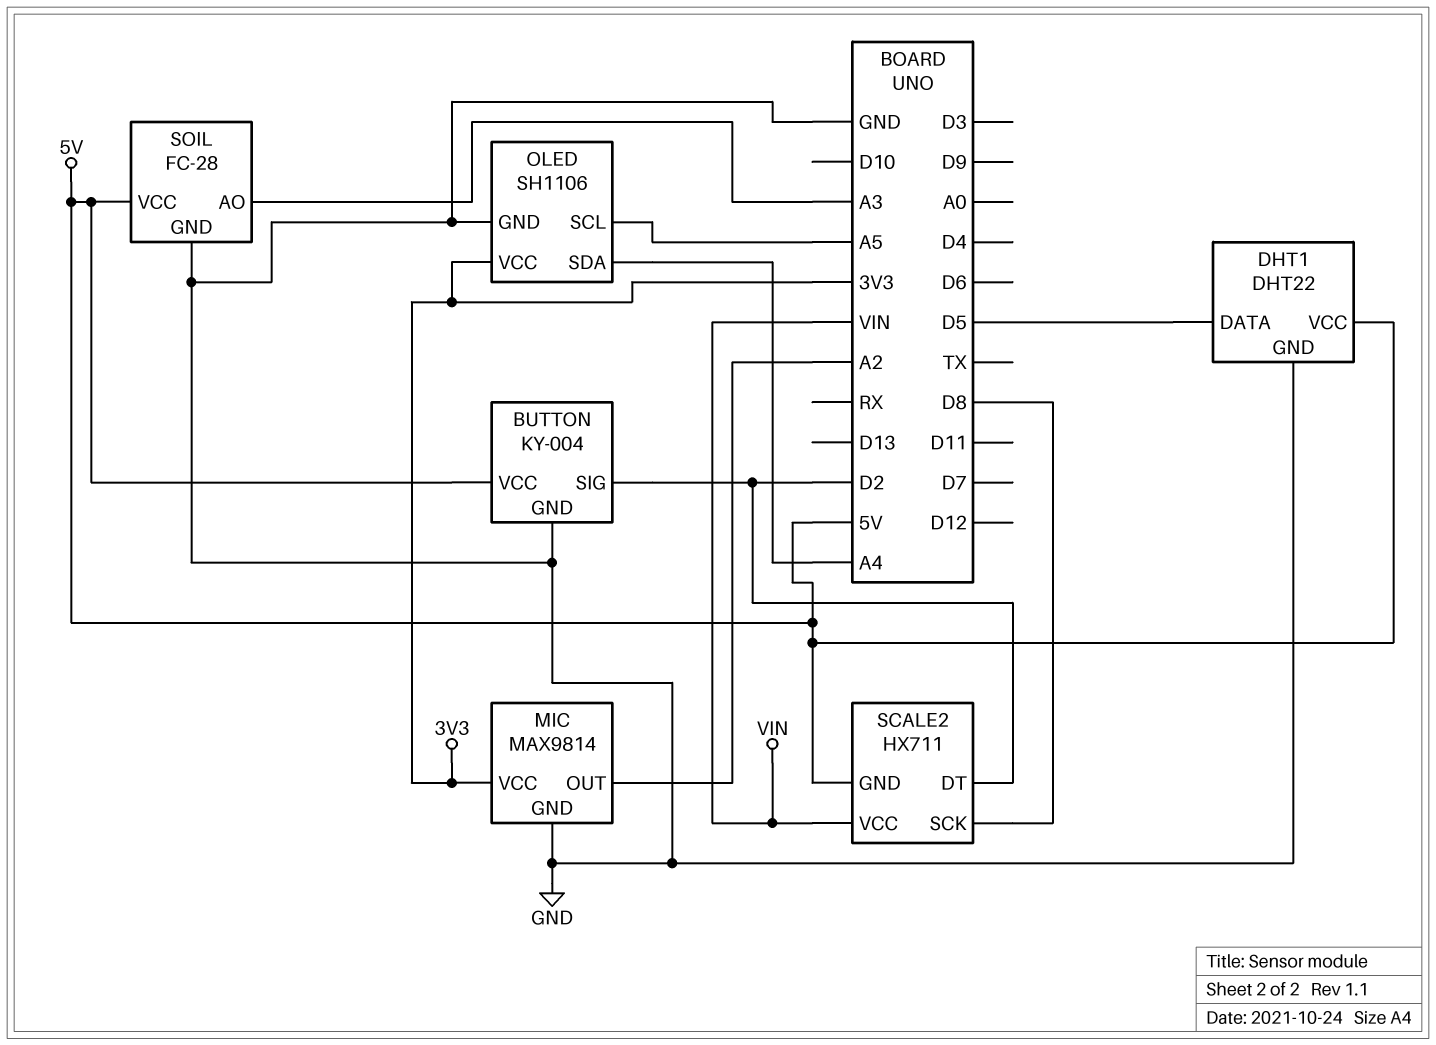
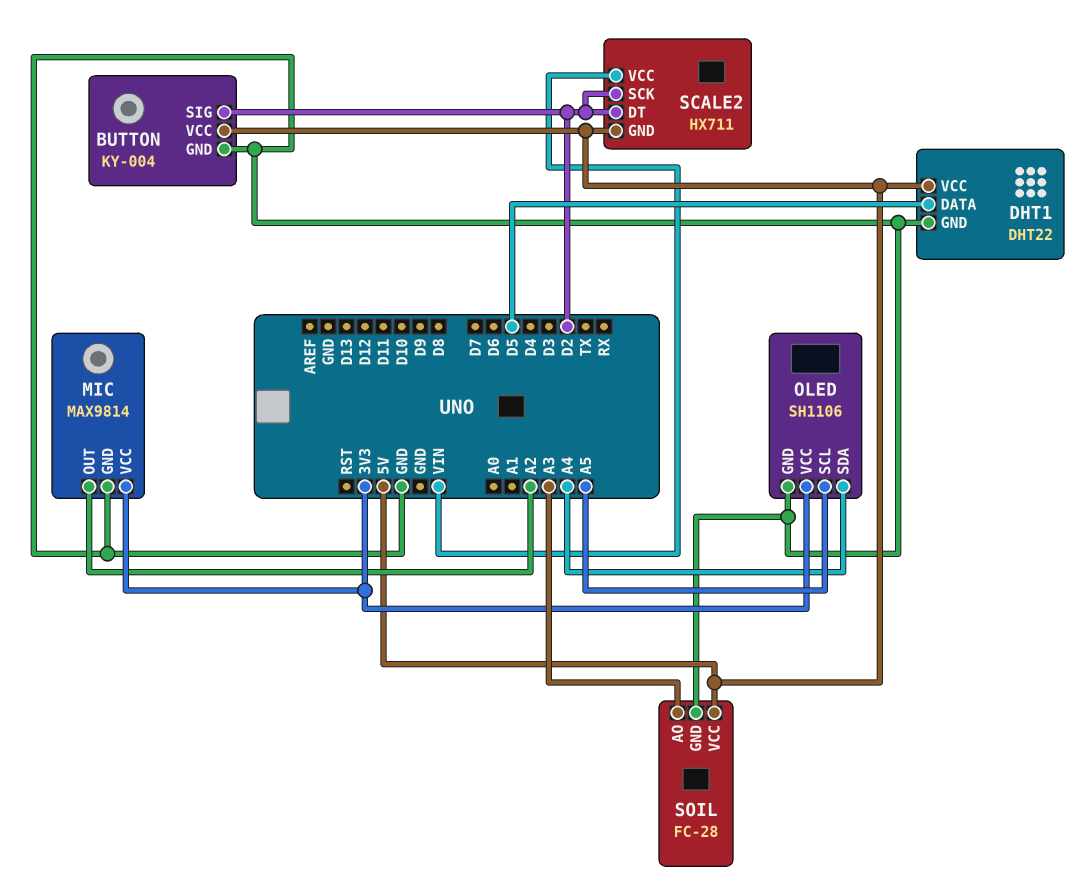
SCALE2 pin SCK: D8 -> D2

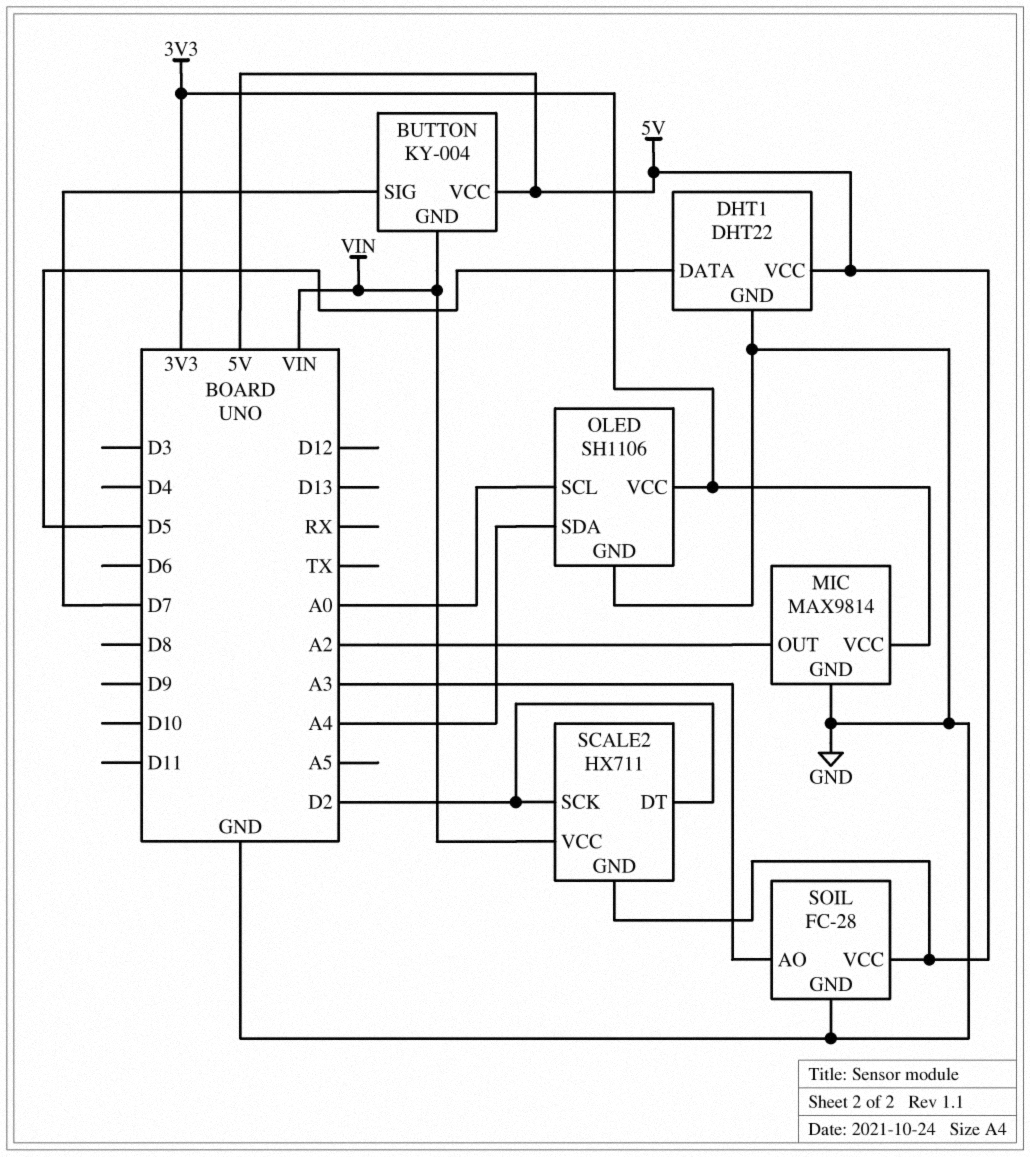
BUTTON pin GND: GND -> VIN
BUTTON pin SIG: D2 -> D7
OLED pin SCL: A5 -> A0

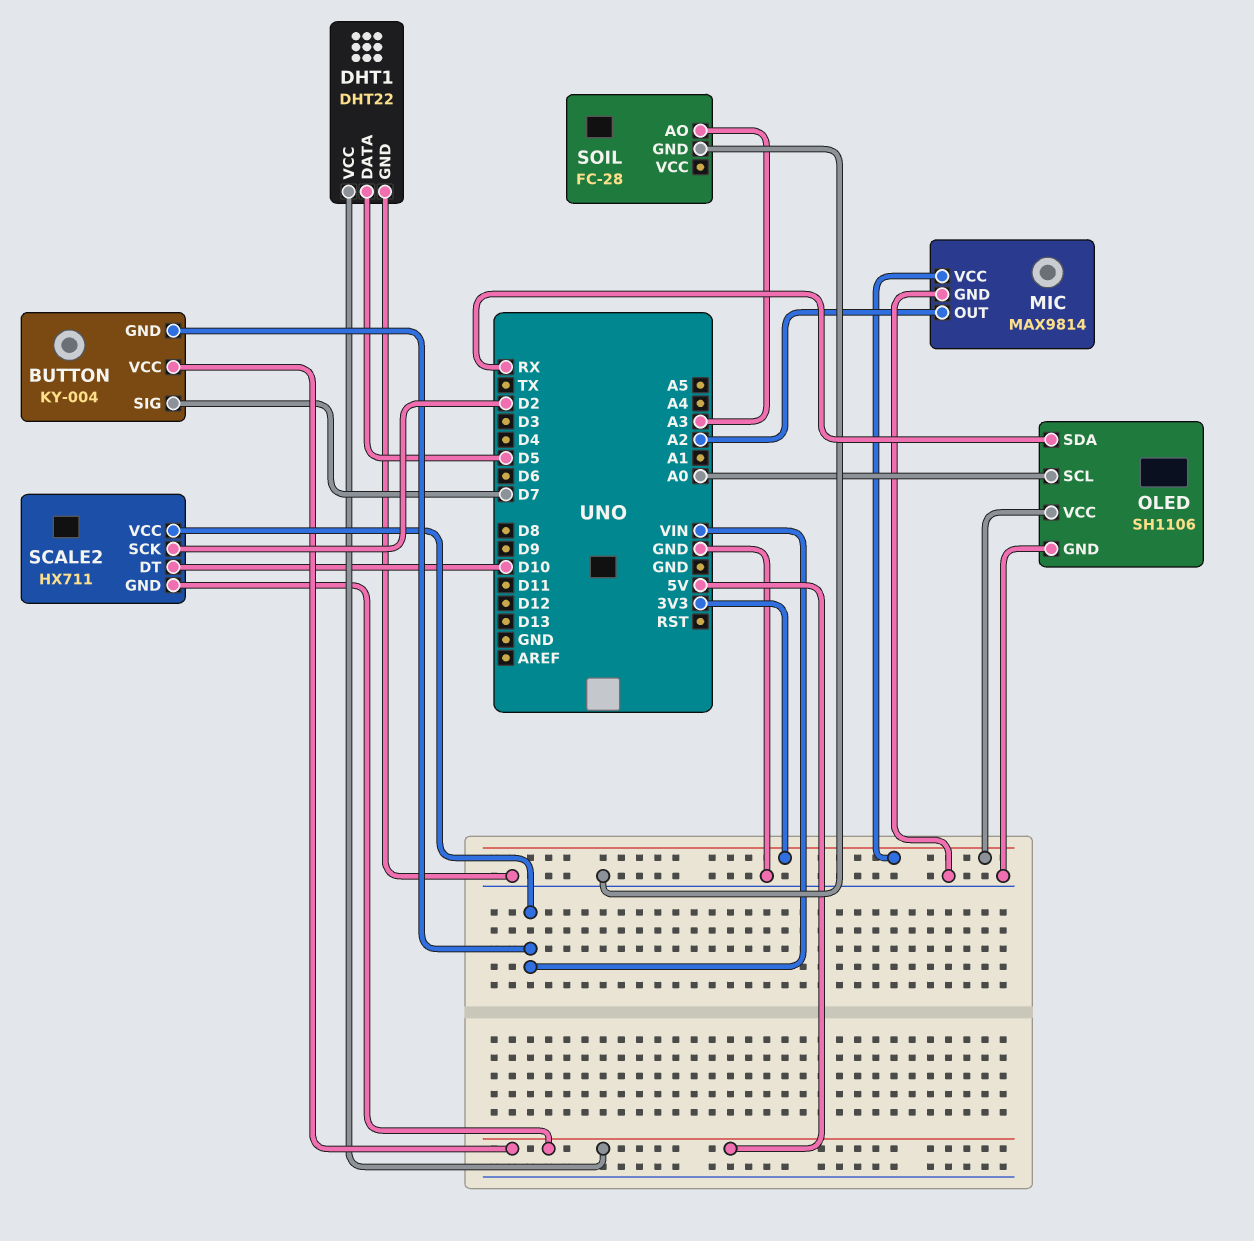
OLED pin SDA: A4 -> RX
SCALE2 pin DT: D2 -> D10
SOIL pin VCC: 5V -> none

